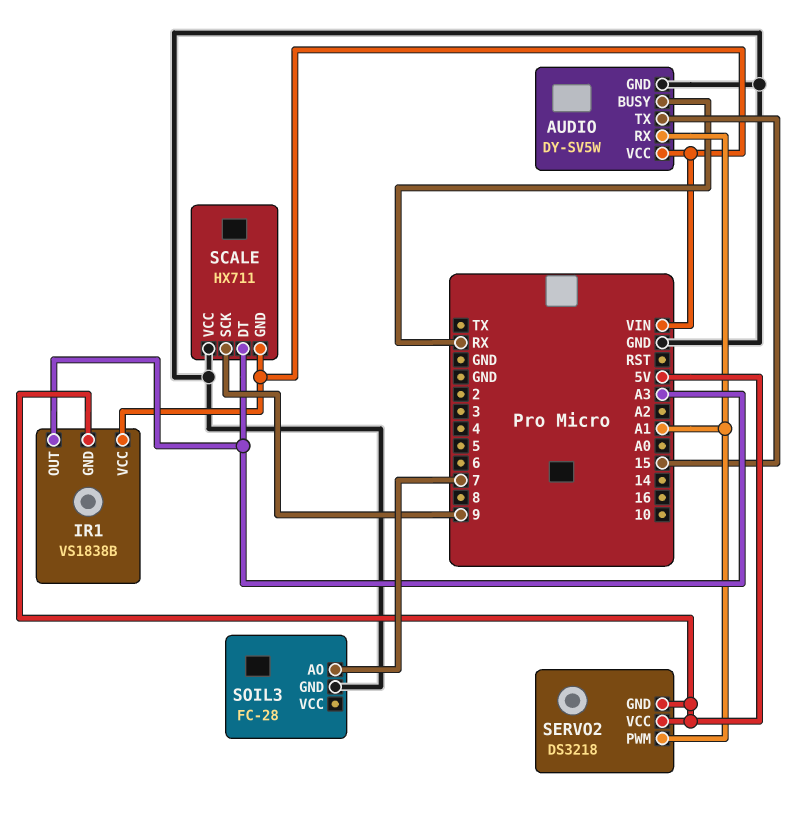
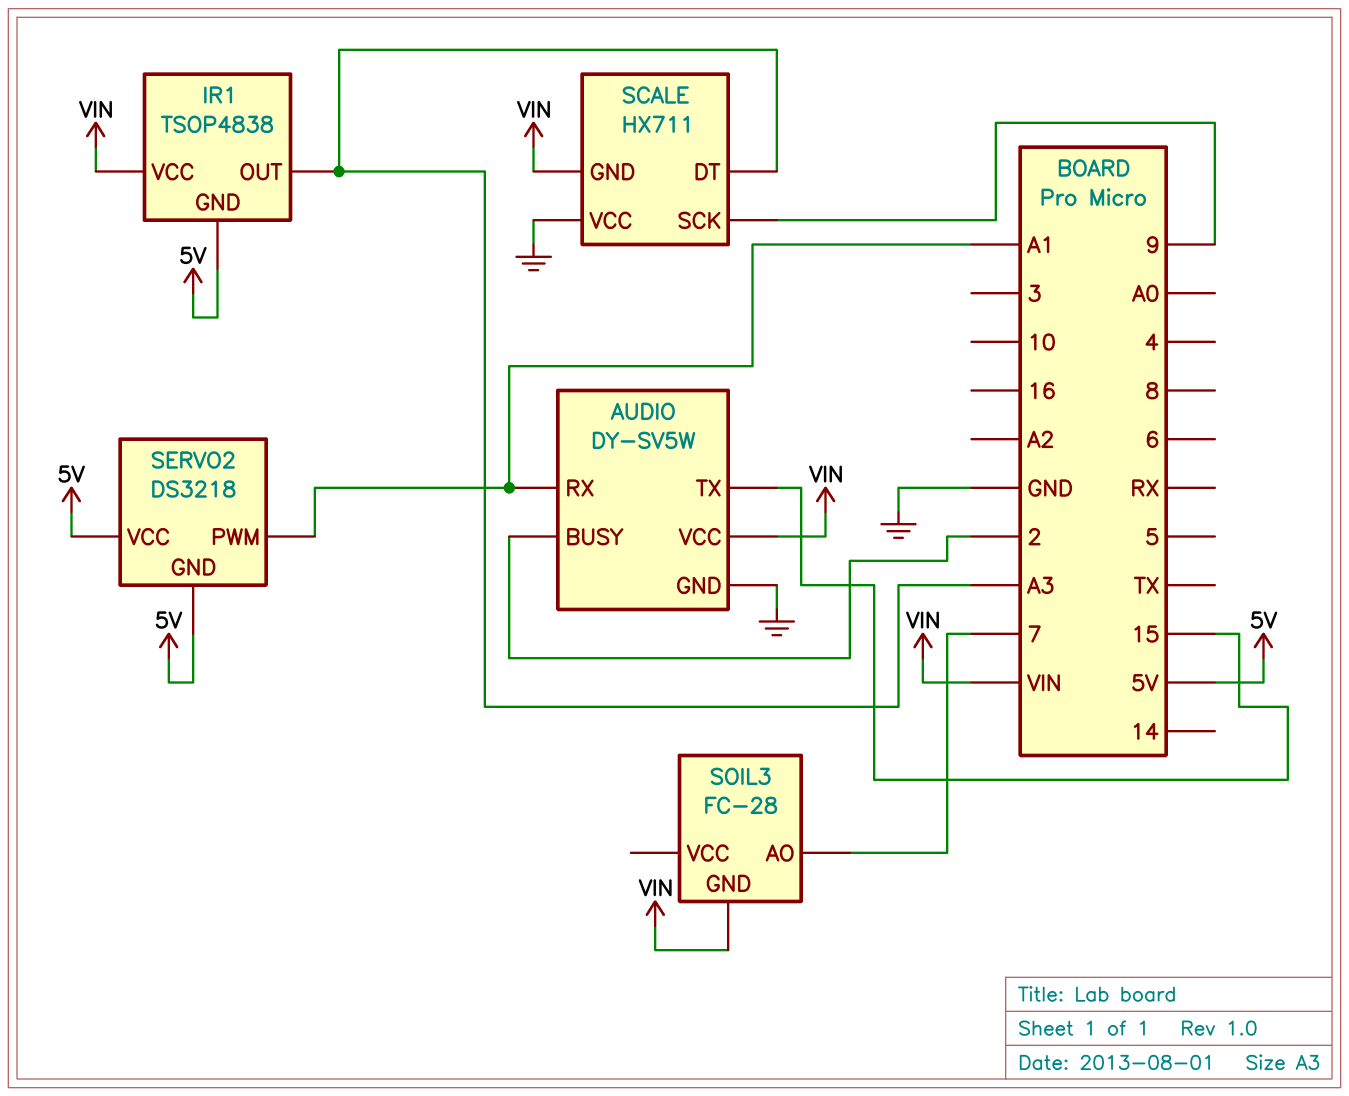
AUDIO pin BUSY: RX -> 2
IR1: VS1838B -> TSOP4838
SOIL3 pin GND: GND -> VIN

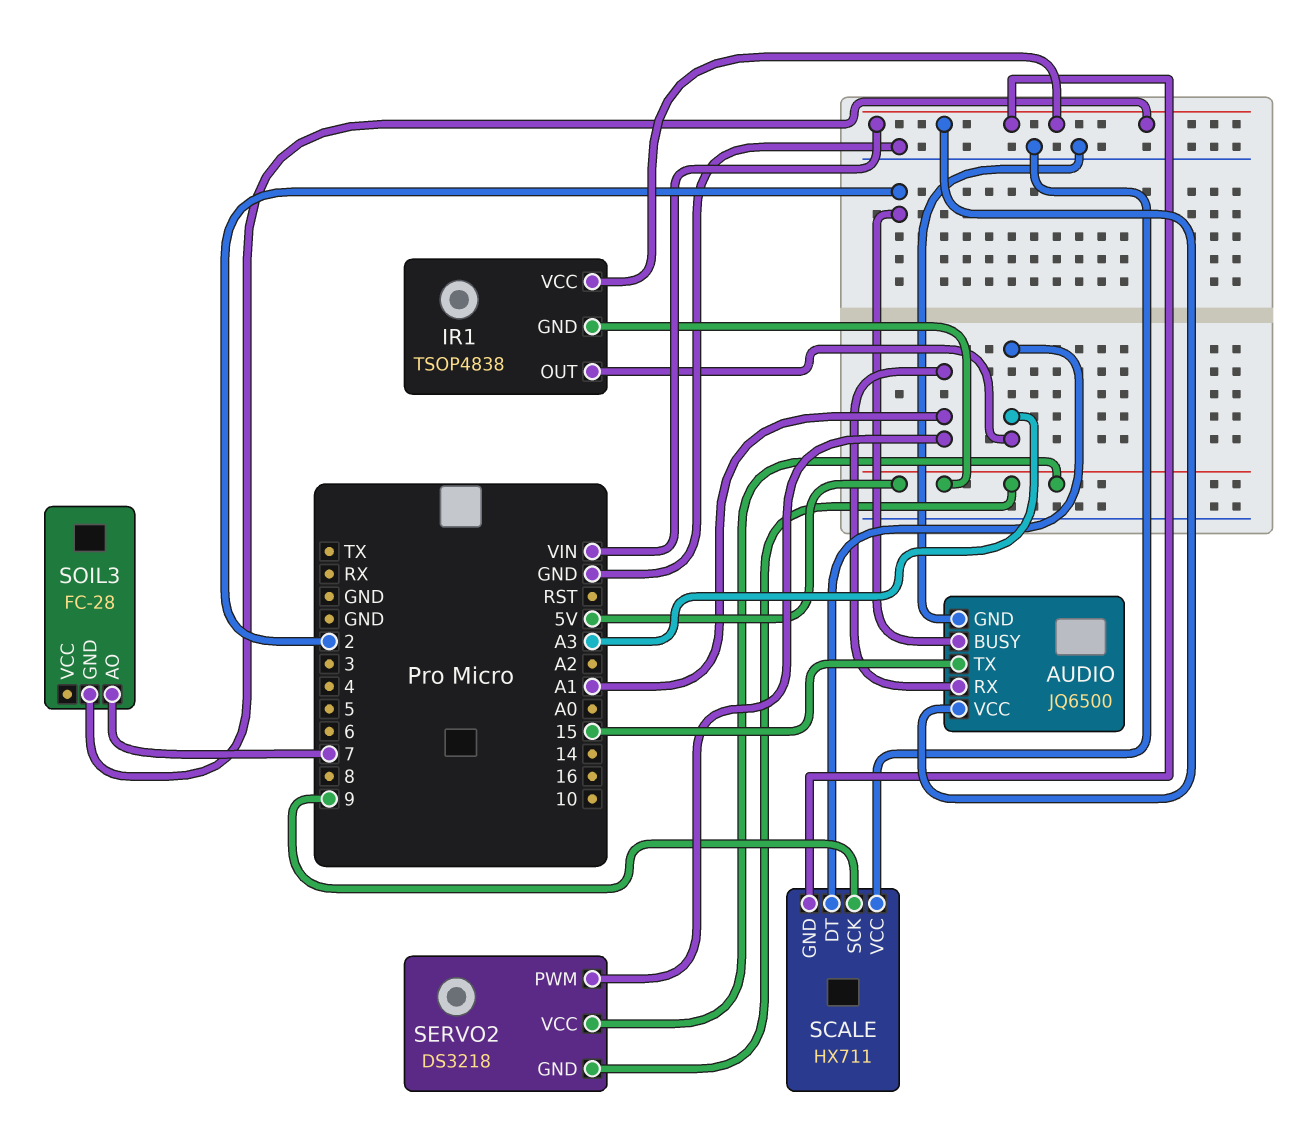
AUDIO: DY-SV5W -> JQ6500

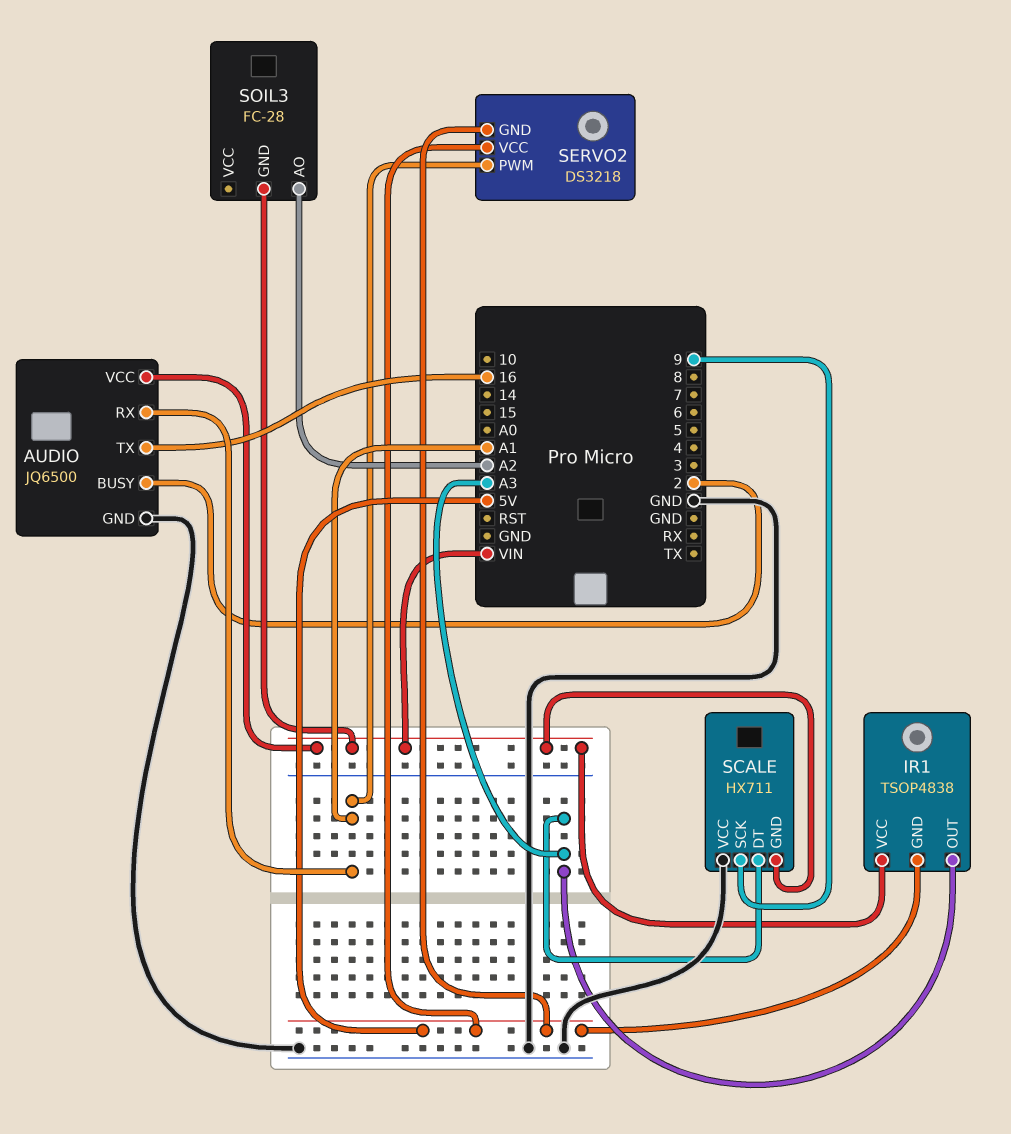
AUDIO pin TX: 15 -> 16
SOIL3 pin AO: 7 -> A2

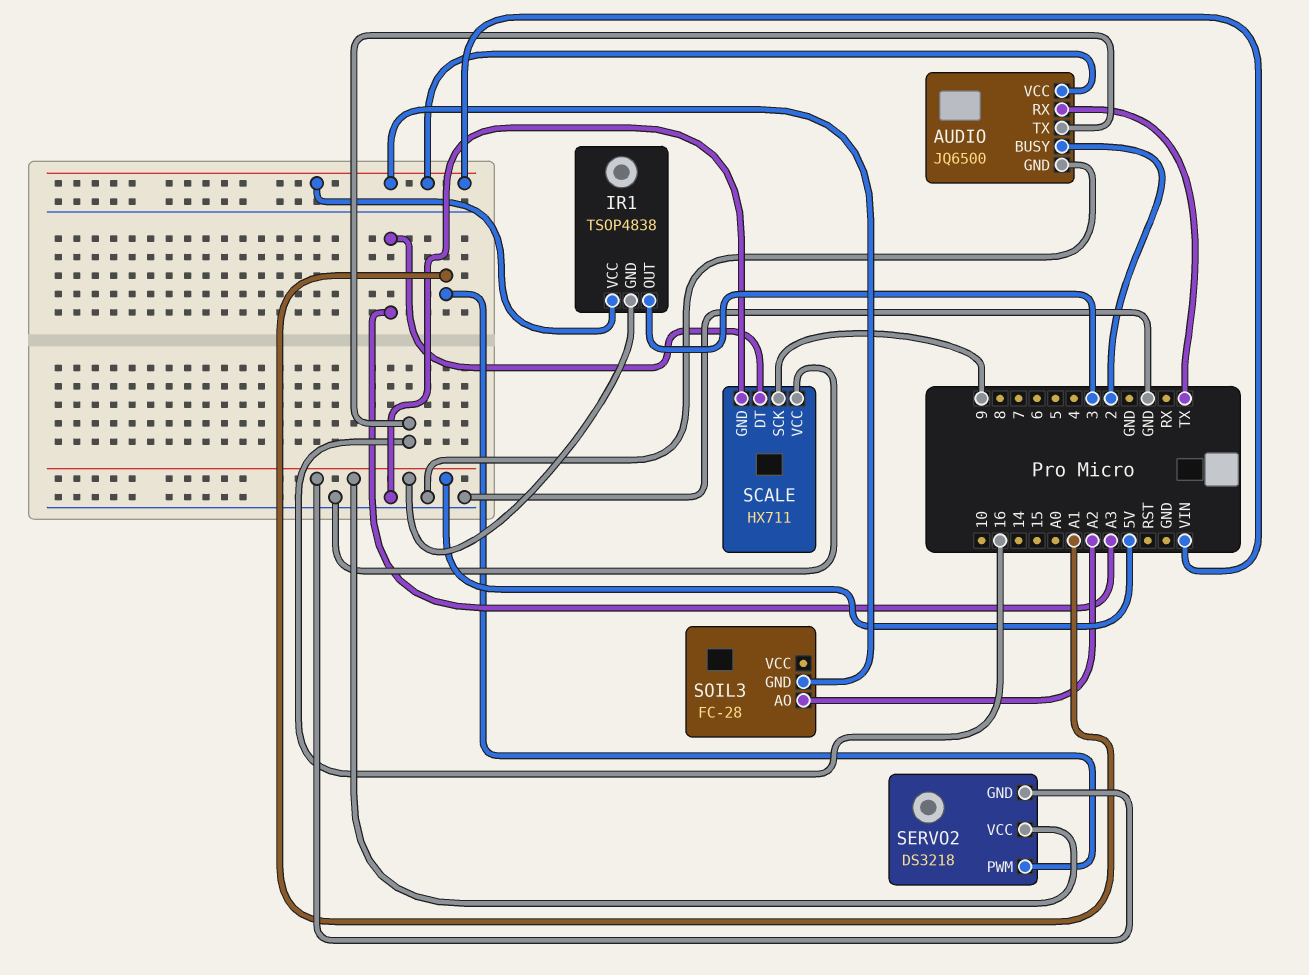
AUDIO pin RX: A1 -> TX
IR1 pin OUT: A3 -> 3
SCALE pin GND: VIN -> GND

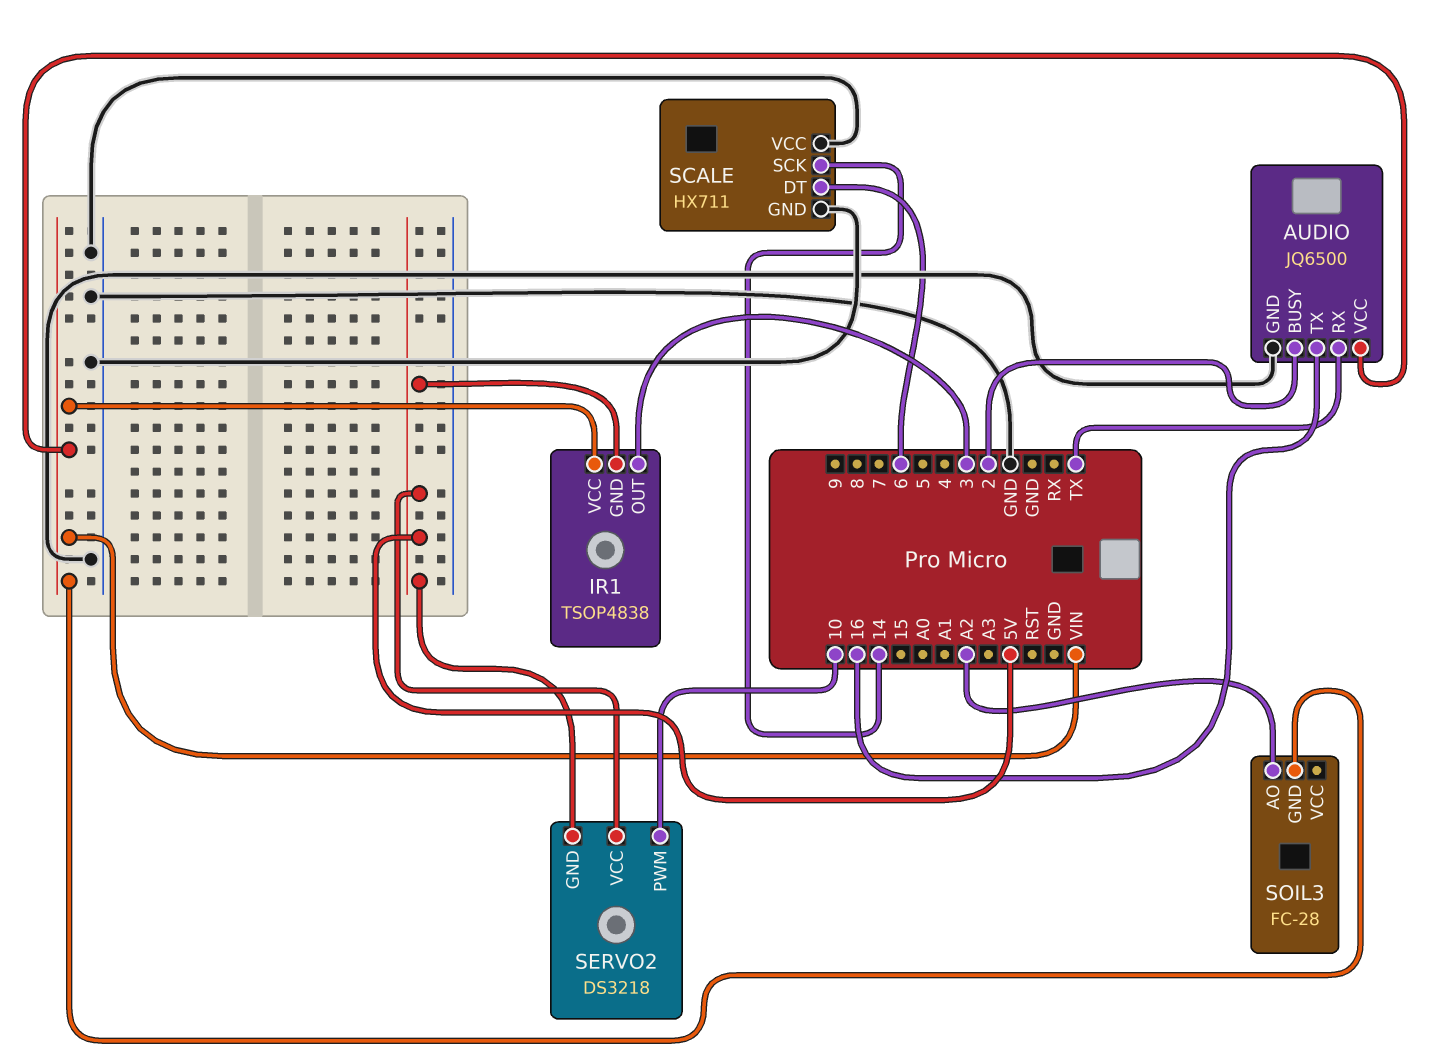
SCALE pin DT: A3 -> 6
SCALE pin SCK: 9 -> 14
SERVO2 pin PWM: A1 -> 10

